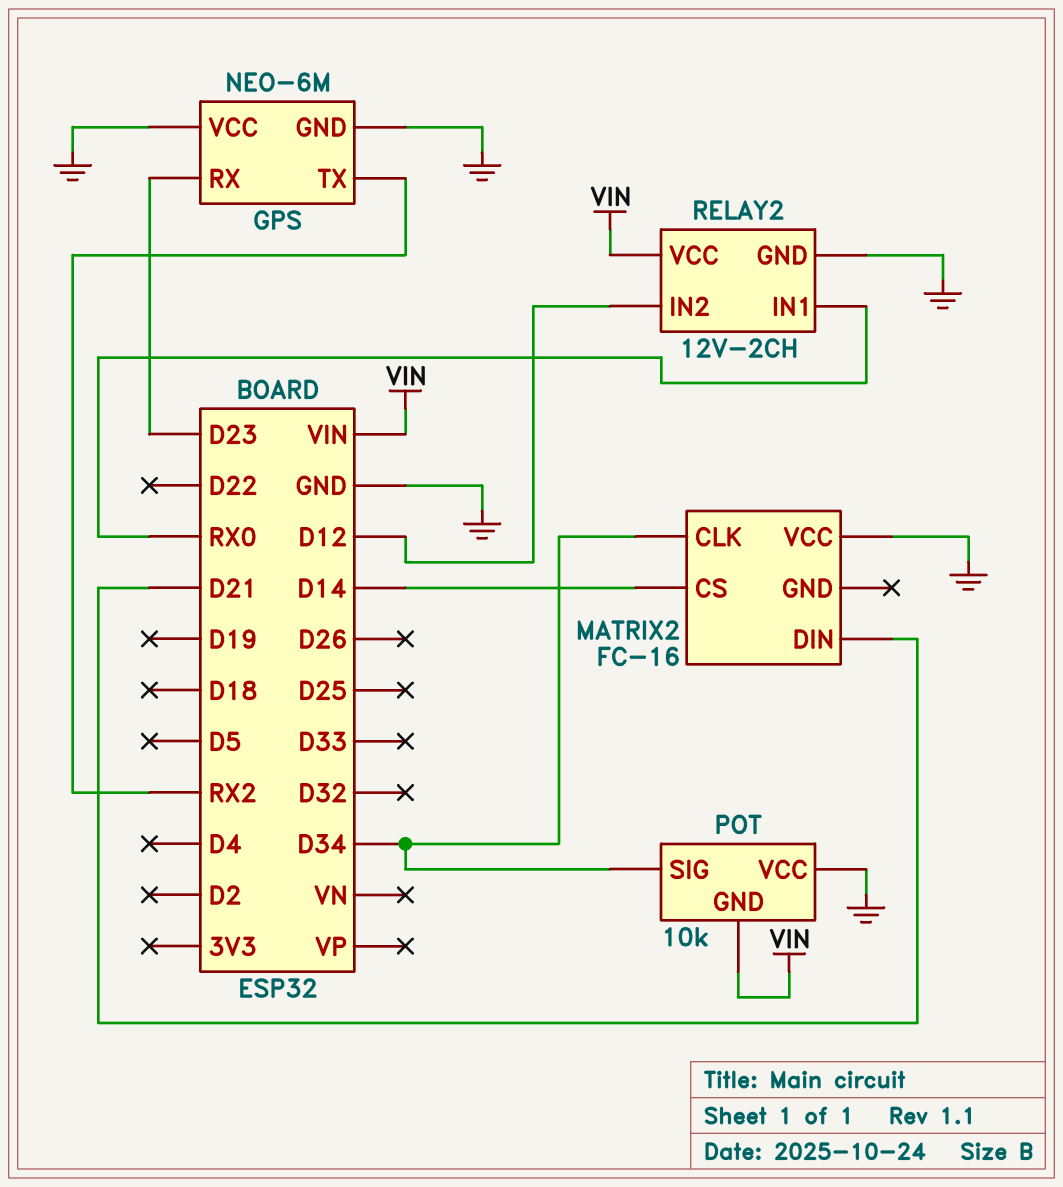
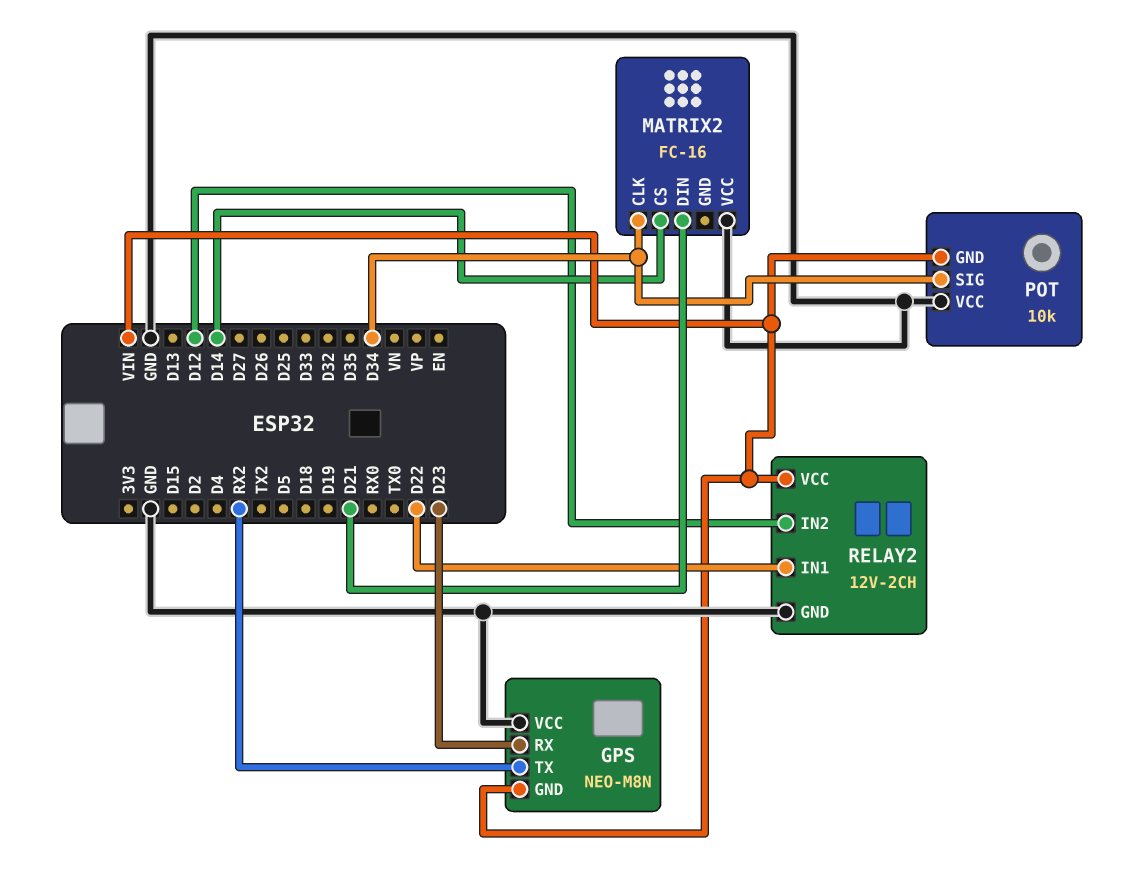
GPS: NEO-6M -> NEO-M8N
GPS pin GND: GND -> VIN
RELAY2 pin IN1: RX0 -> D22

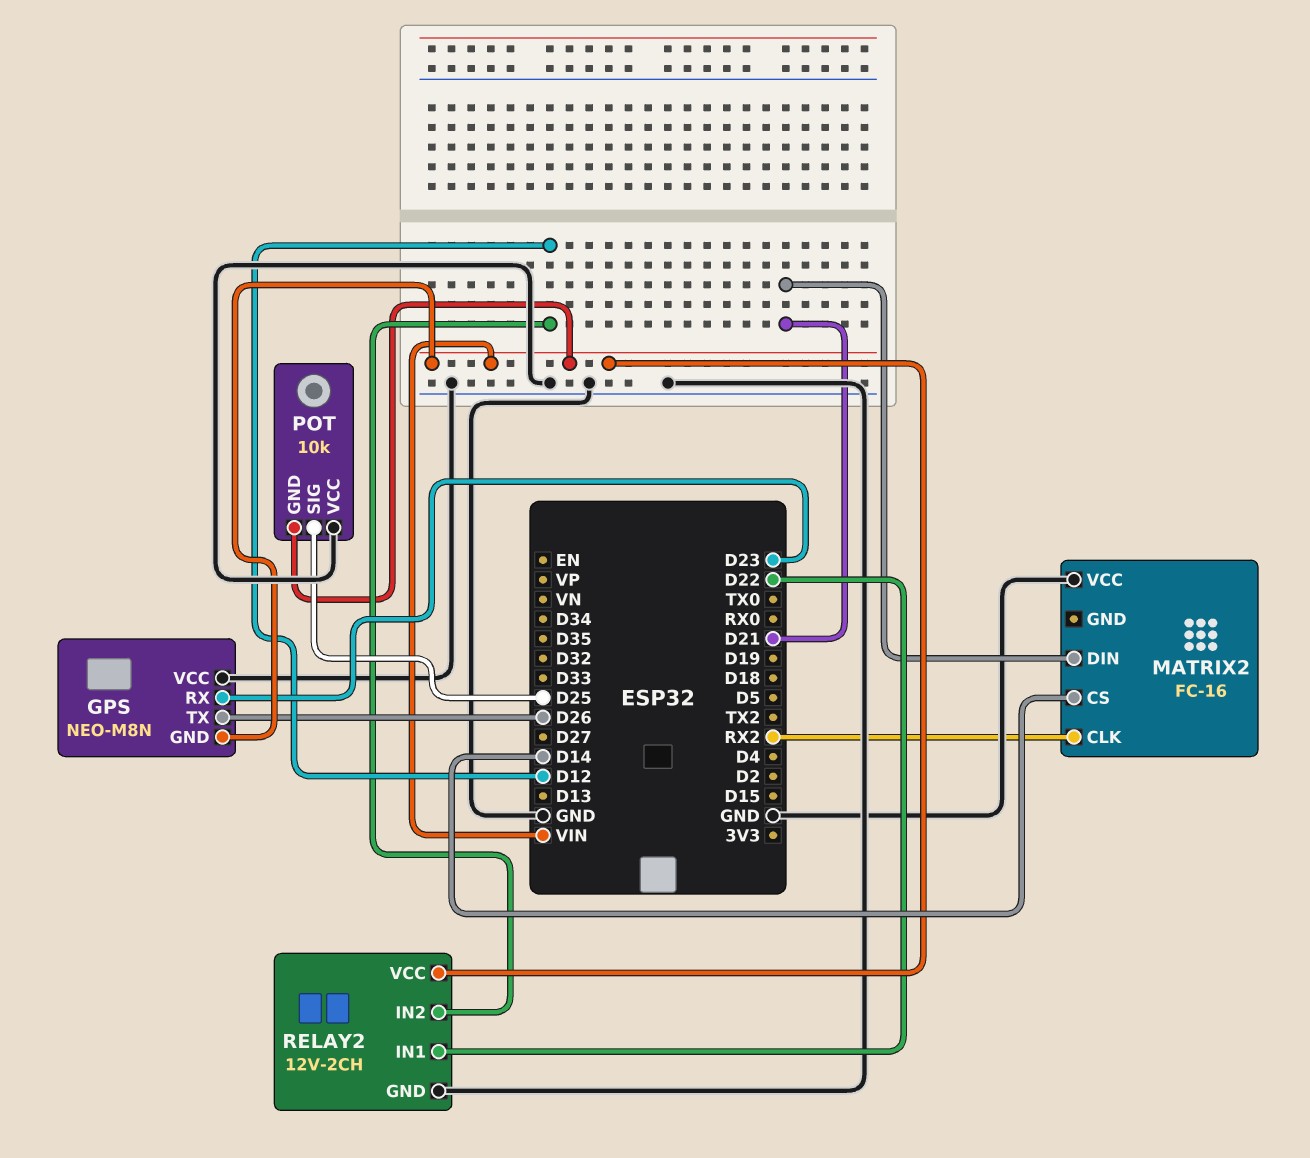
GPS pin TX: RX2 -> D26
MATRIX2 pin CLK: D34 -> RX2
POT pin SIG: D34 -> D25

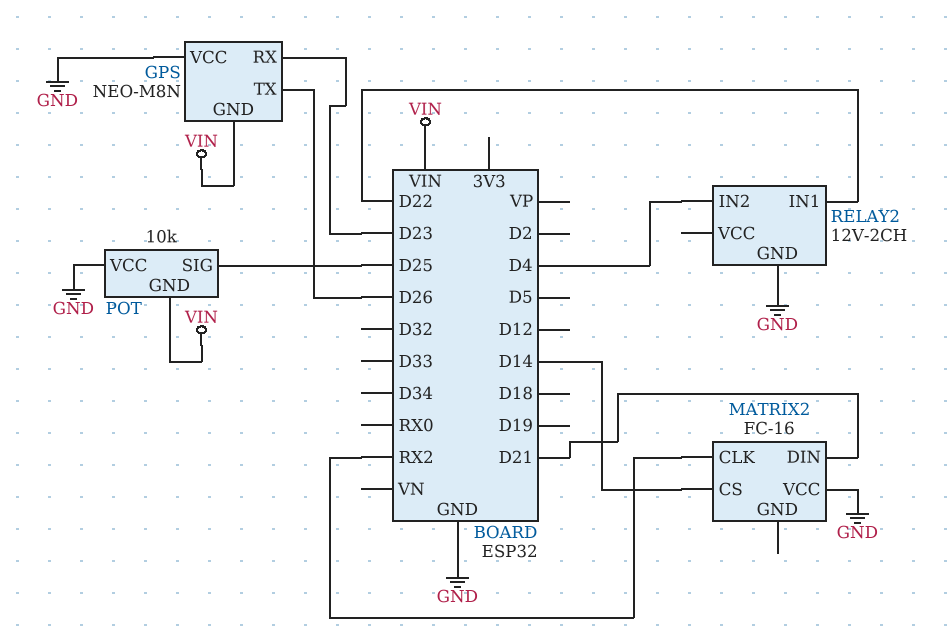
RELAY2 pin IN2: D12 -> D4
RELAY2 pin VCC: VIN -> none

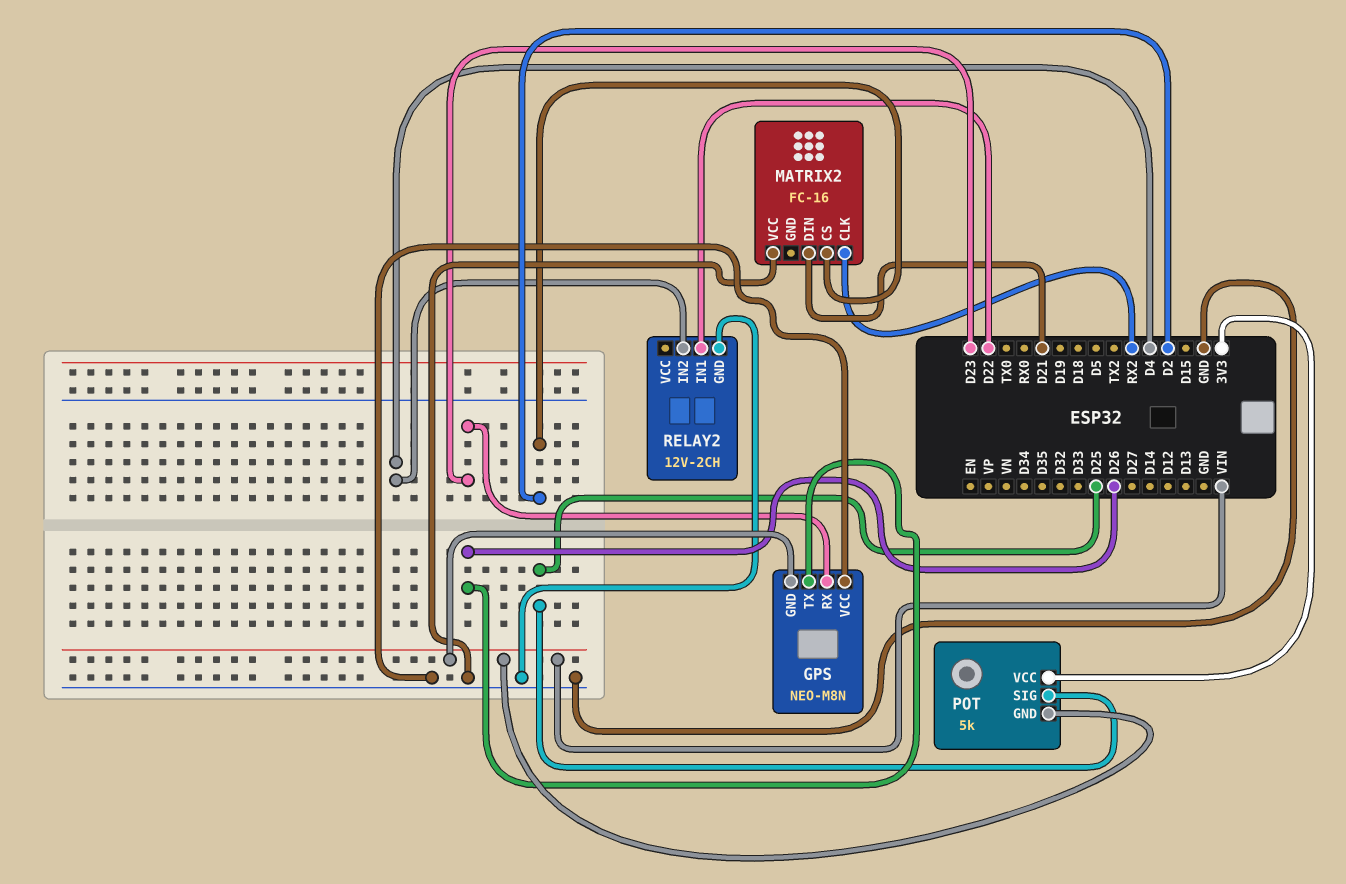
MATRIX2 pin CS: D14 -> D2
POT: 10k -> 5k
POT pin VCC: GND -> 3V3

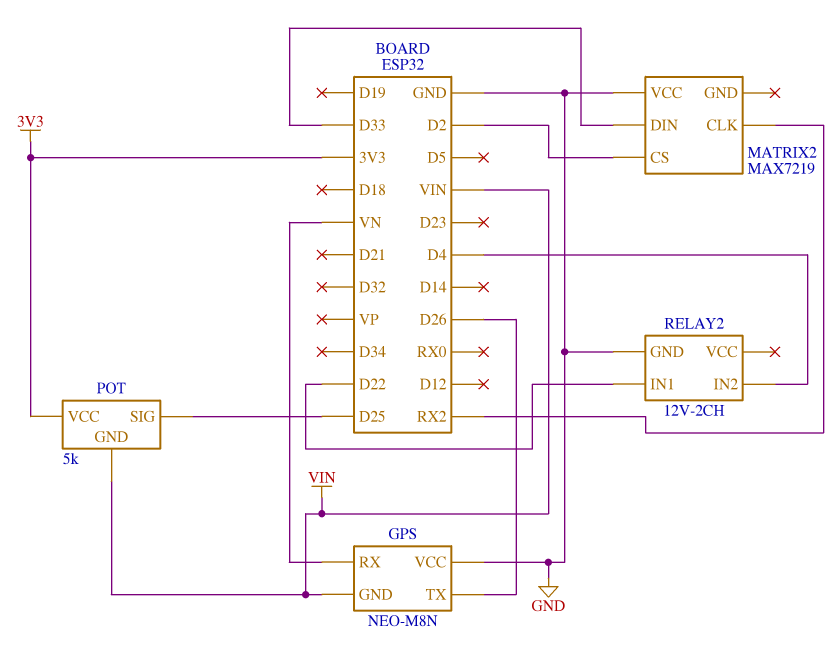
GPS pin RX: D23 -> VN
MATRIX2: FC-16 -> MAX7219
MATRIX2 pin DIN: D21 -> D33

